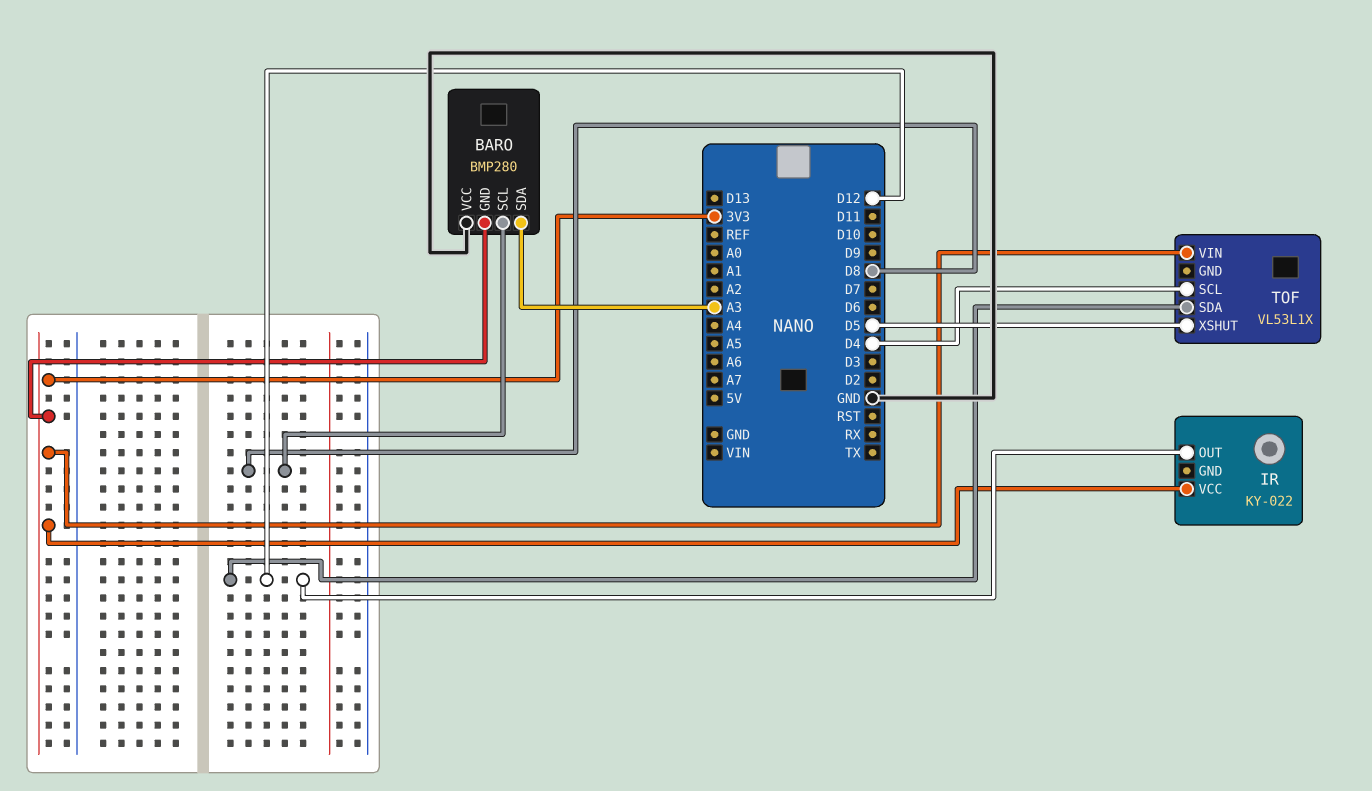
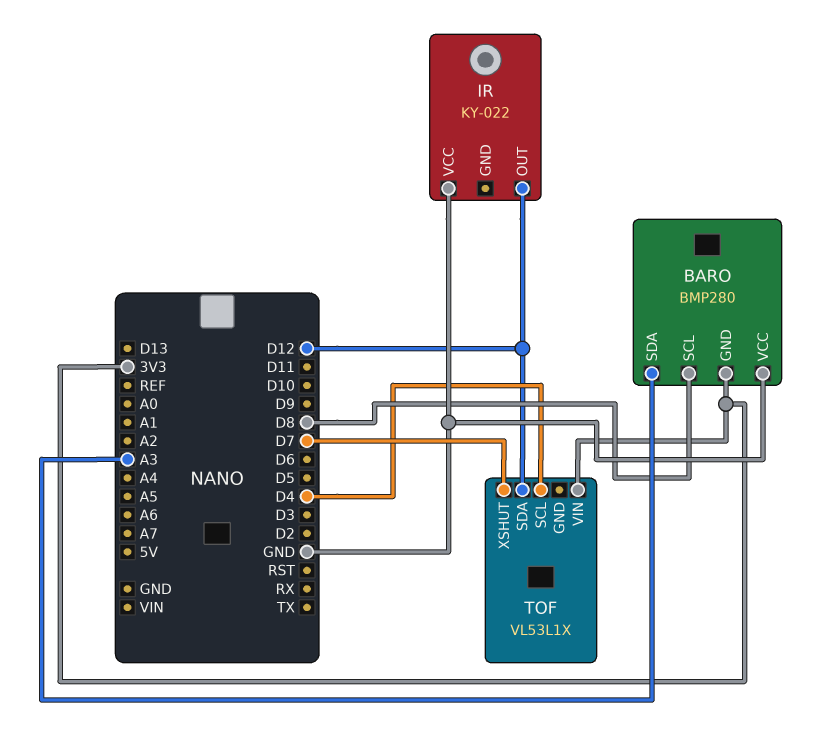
IR pin VCC: 3V3 -> GND
TOF pin XSHUT: D5 -> D7

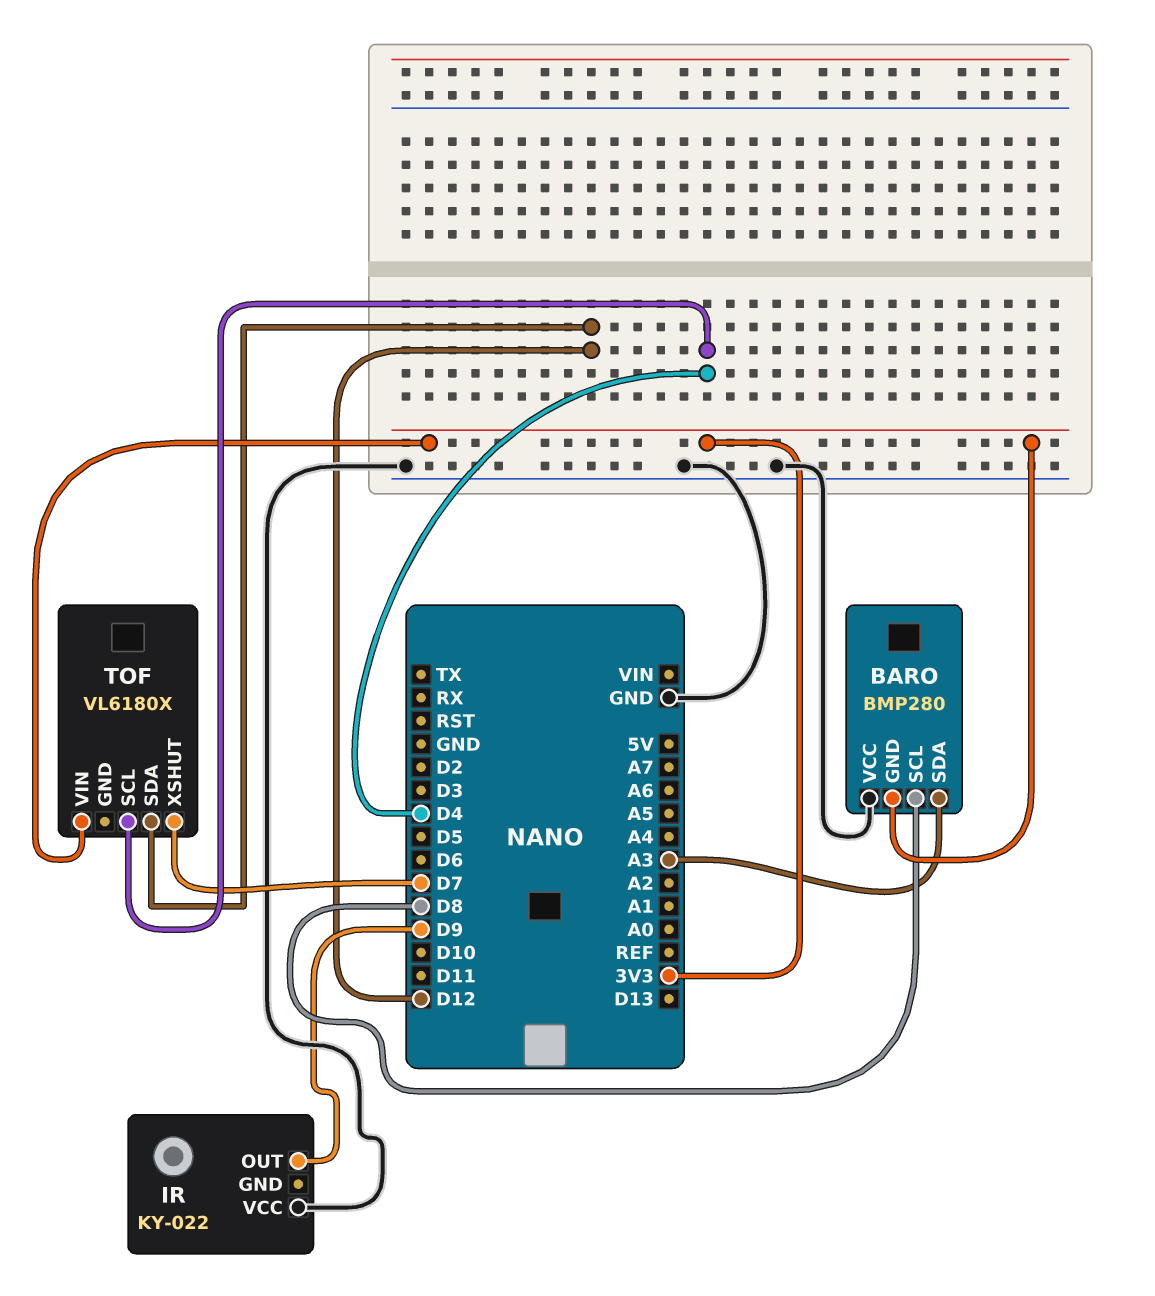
IR pin OUT: D12 -> D9
TOF: VL53L1X -> VL6180X

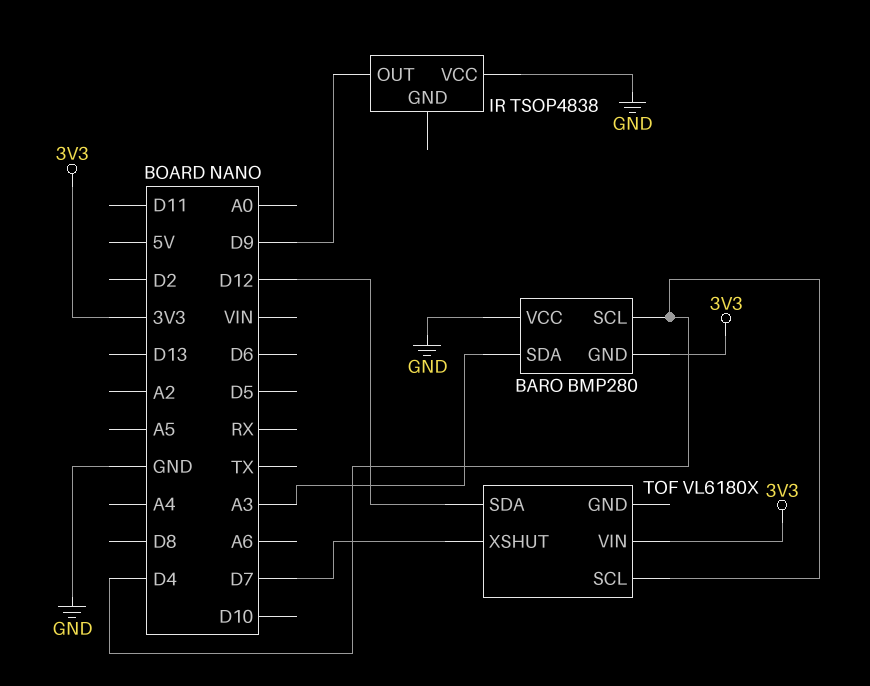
BARO pin SCL: D8 -> D4
IR: KY-022 -> TSOP4838

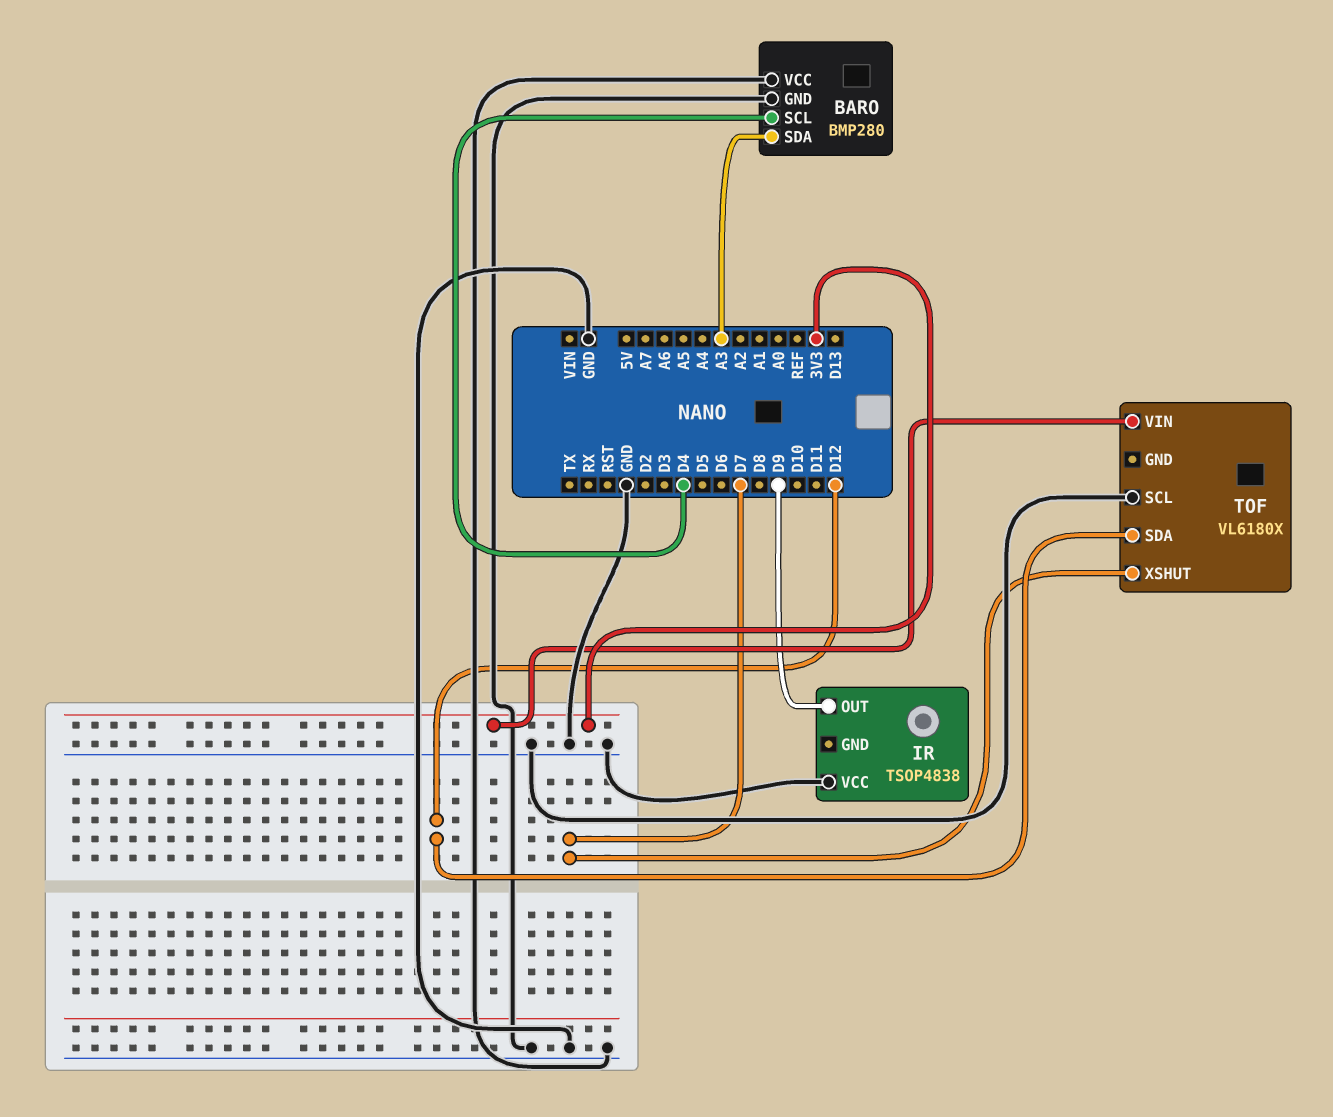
BARO pin GND: 3V3 -> GND
TOF pin SCL: D4 -> GND

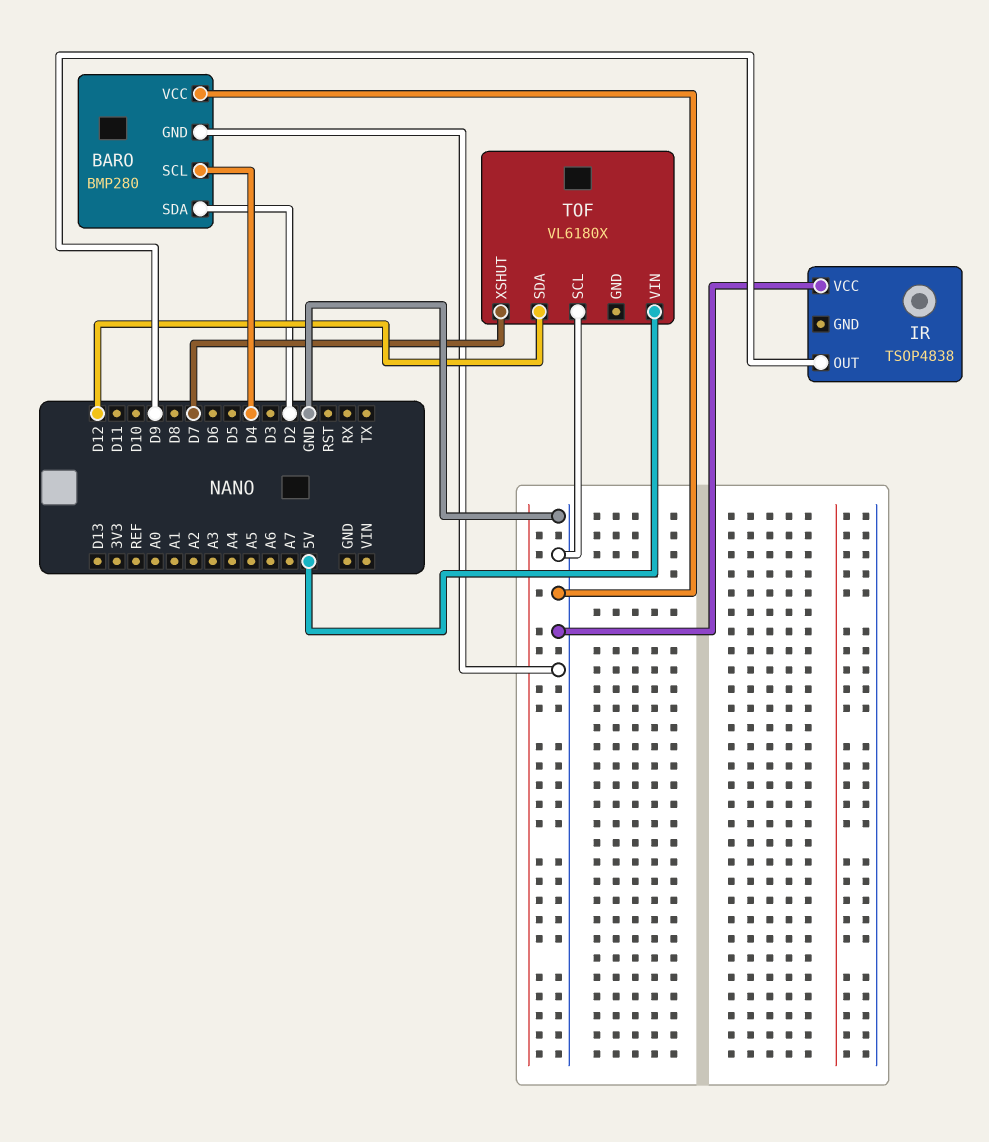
BARO pin SDA: A3 -> D2
TOF pin VIN: 3V3 -> 5V

